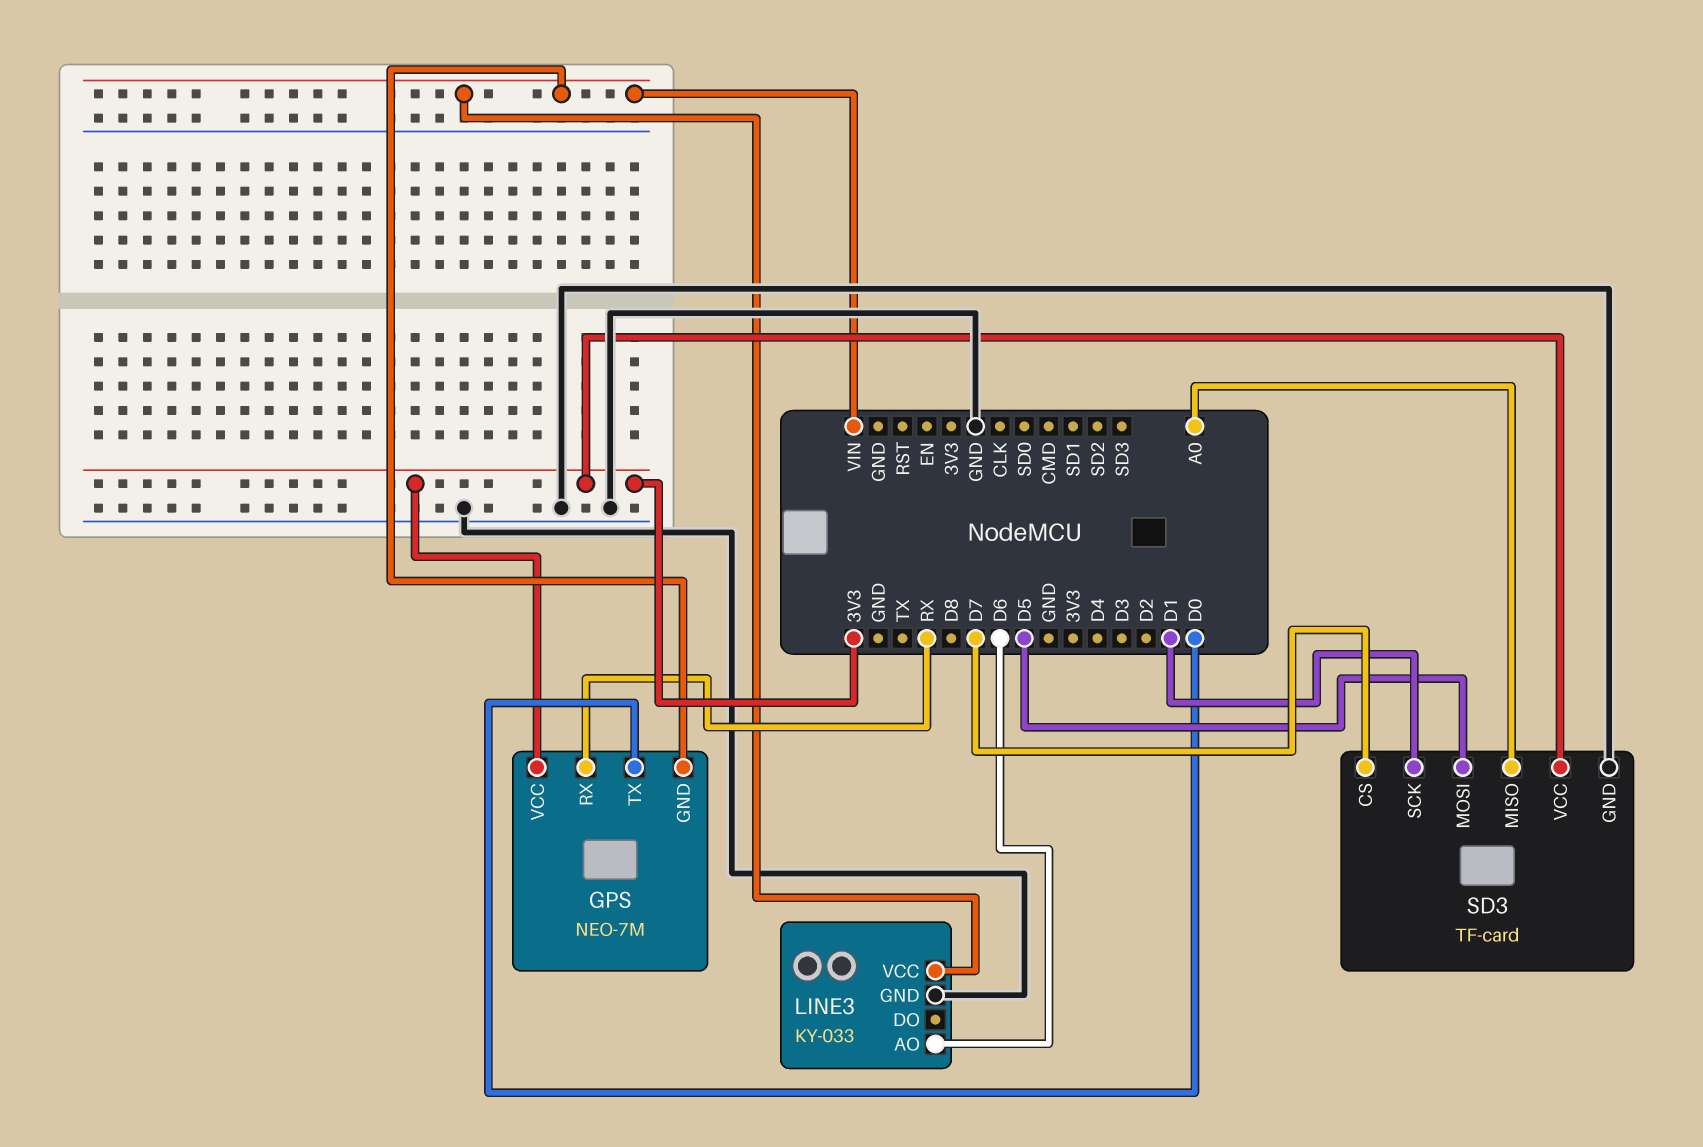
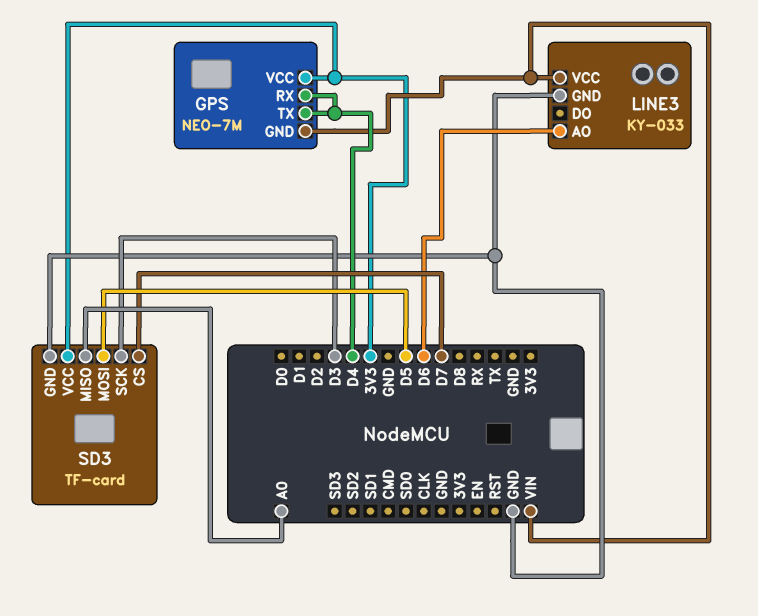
GPS pin RX: RX -> D4
GPS pin TX: D0 -> D4
SD3 pin SCK: D1 -> D3

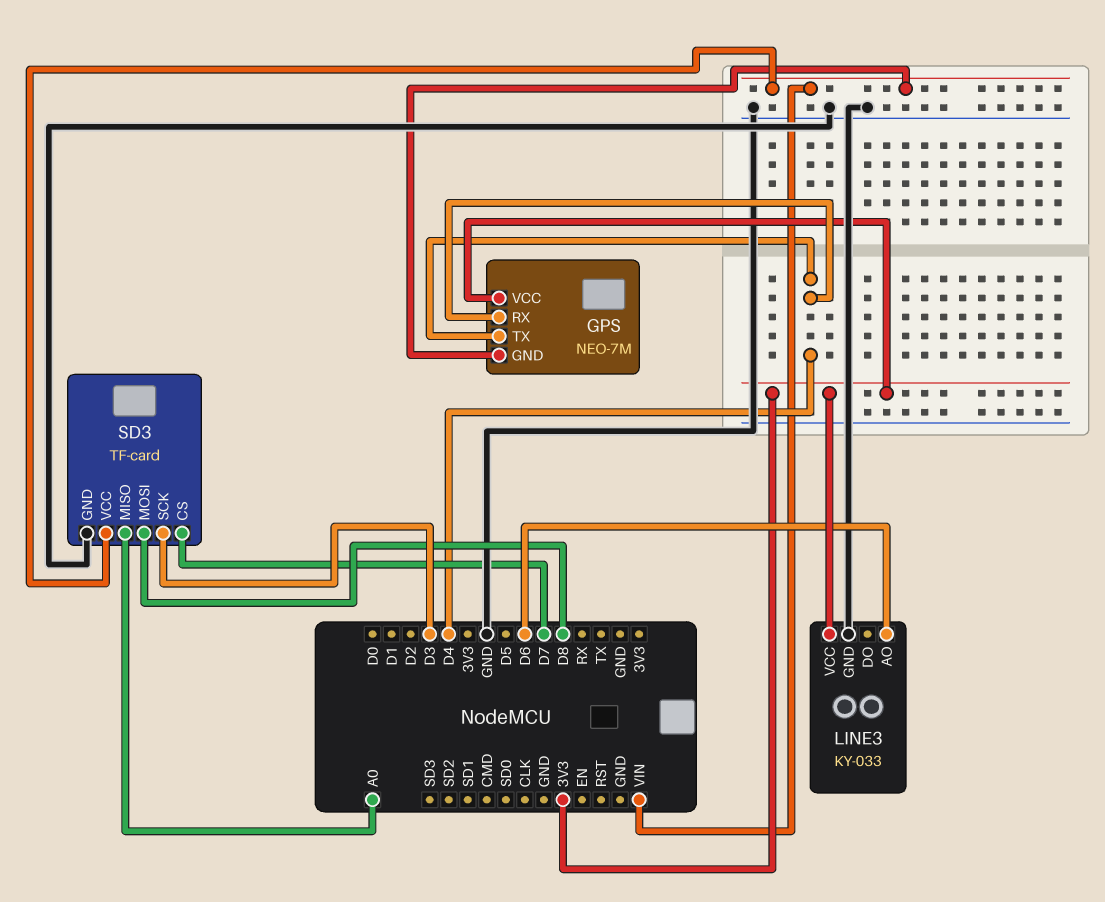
LINE3 pin VCC: VIN -> 3V3
SD3 pin MOSI: D5 -> D8
SD3 pin VCC: 3V3 -> VIN

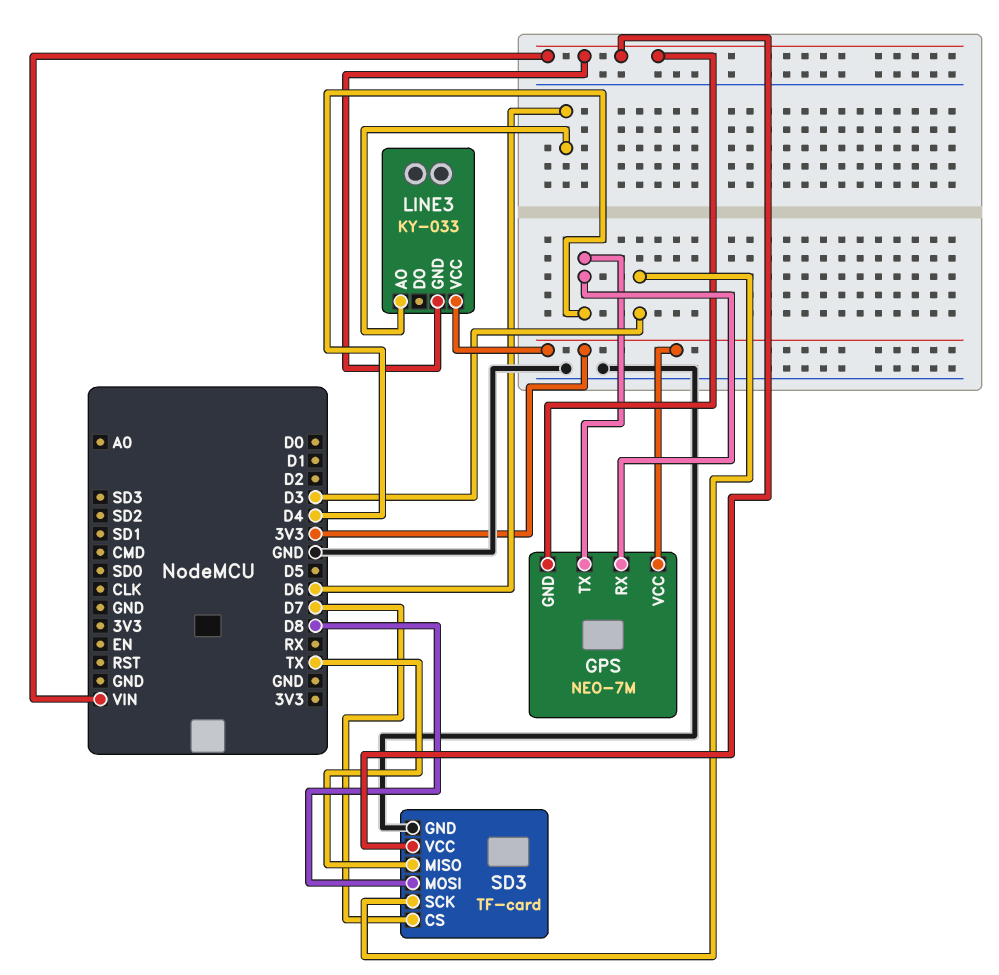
LINE3 pin GND: GND -> VIN
SD3 pin MISO: A0 -> TX

